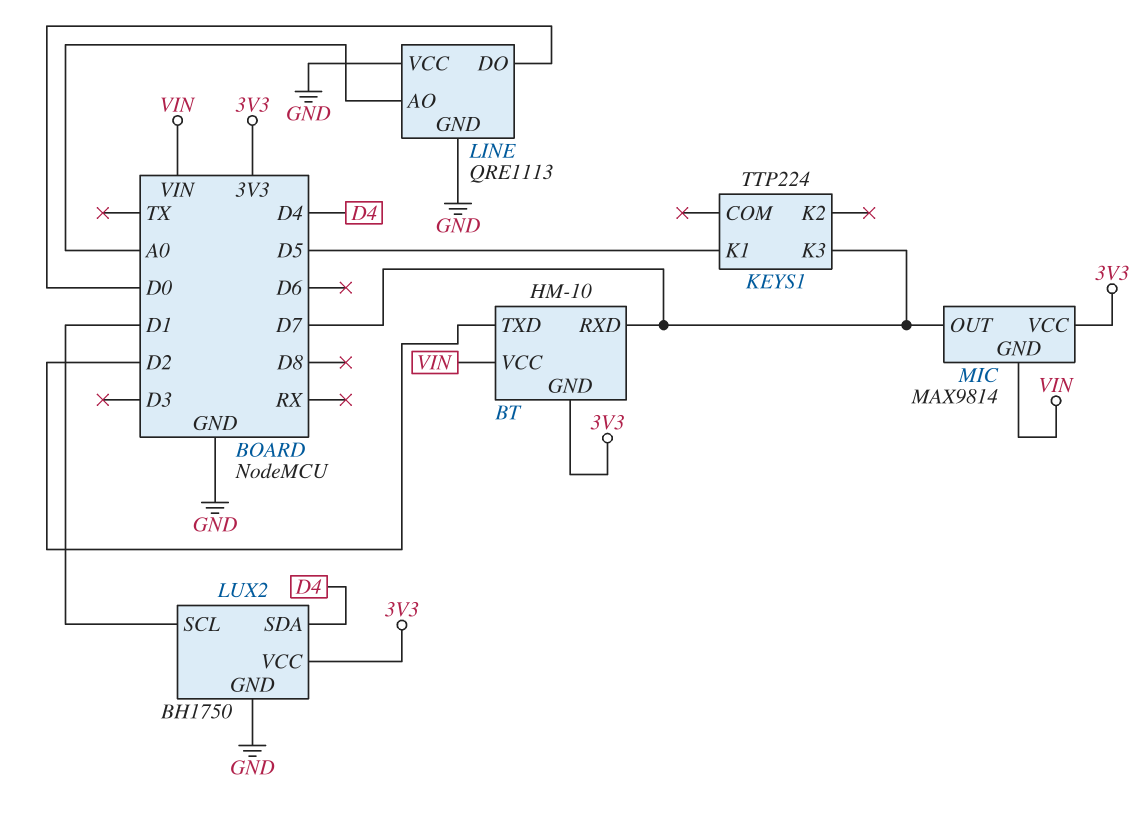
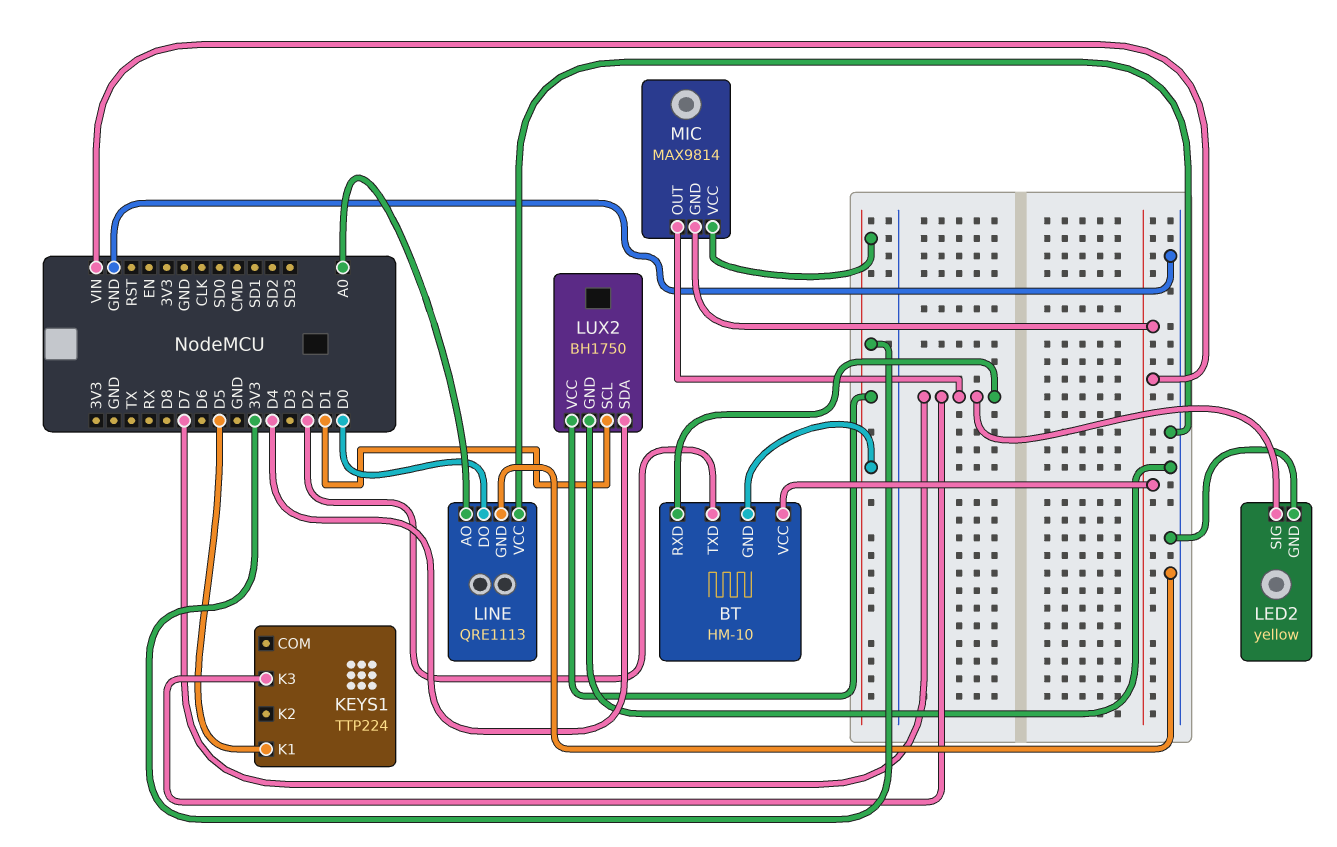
LED2: none -> yellow
LED2 pin GND: none -> GND
LED2 pin SIG: none -> D7

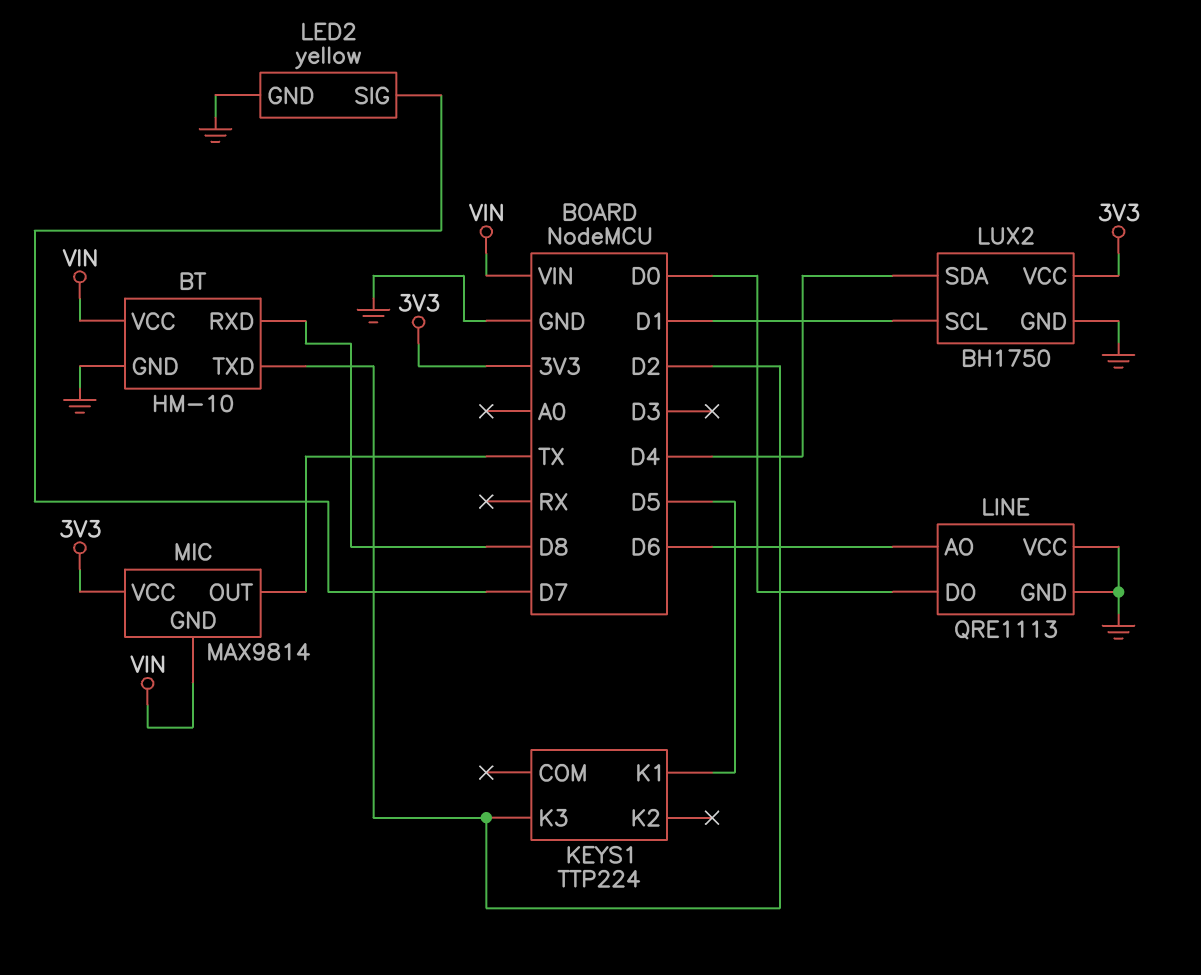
BT pin GND: 3V3 -> GND
BT pin RXD: D7 -> D8
KEYS1 pin K3: D7 -> D2
LINE pin AO: A0 -> D6
MIC pin OUT: D7 -> TX

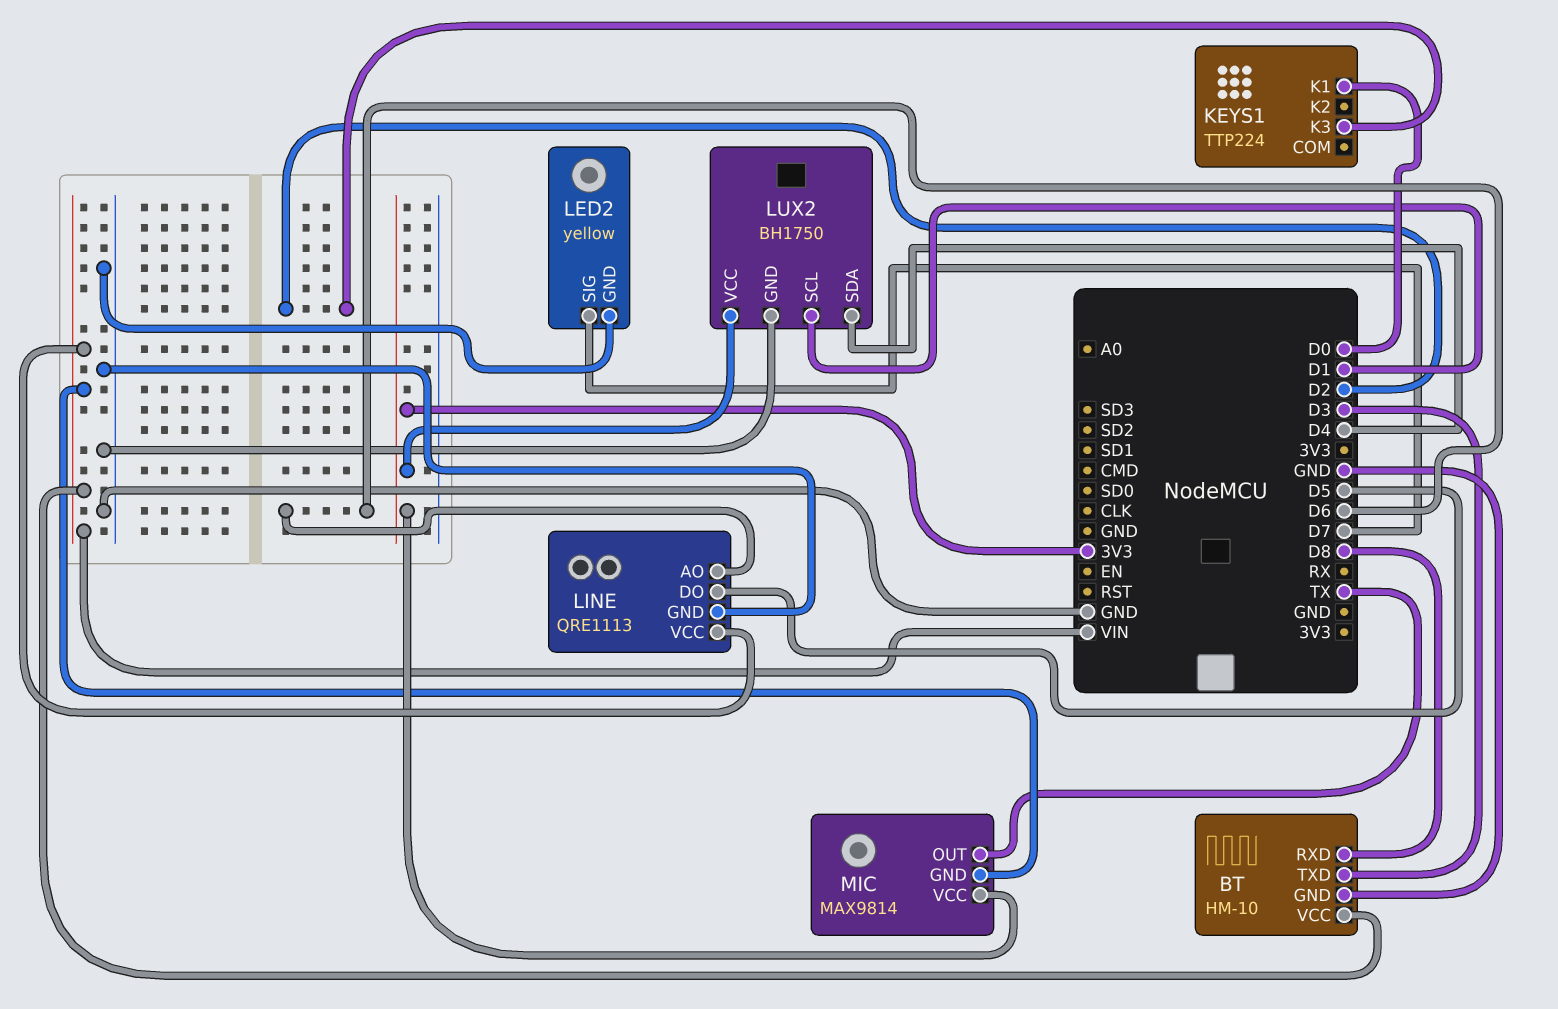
BT pin TXD: D2 -> D3
KEYS1 pin K1: D5 -> D0
LINE pin DO: D0 -> D5
LINE pin VCC: GND -> VIN

